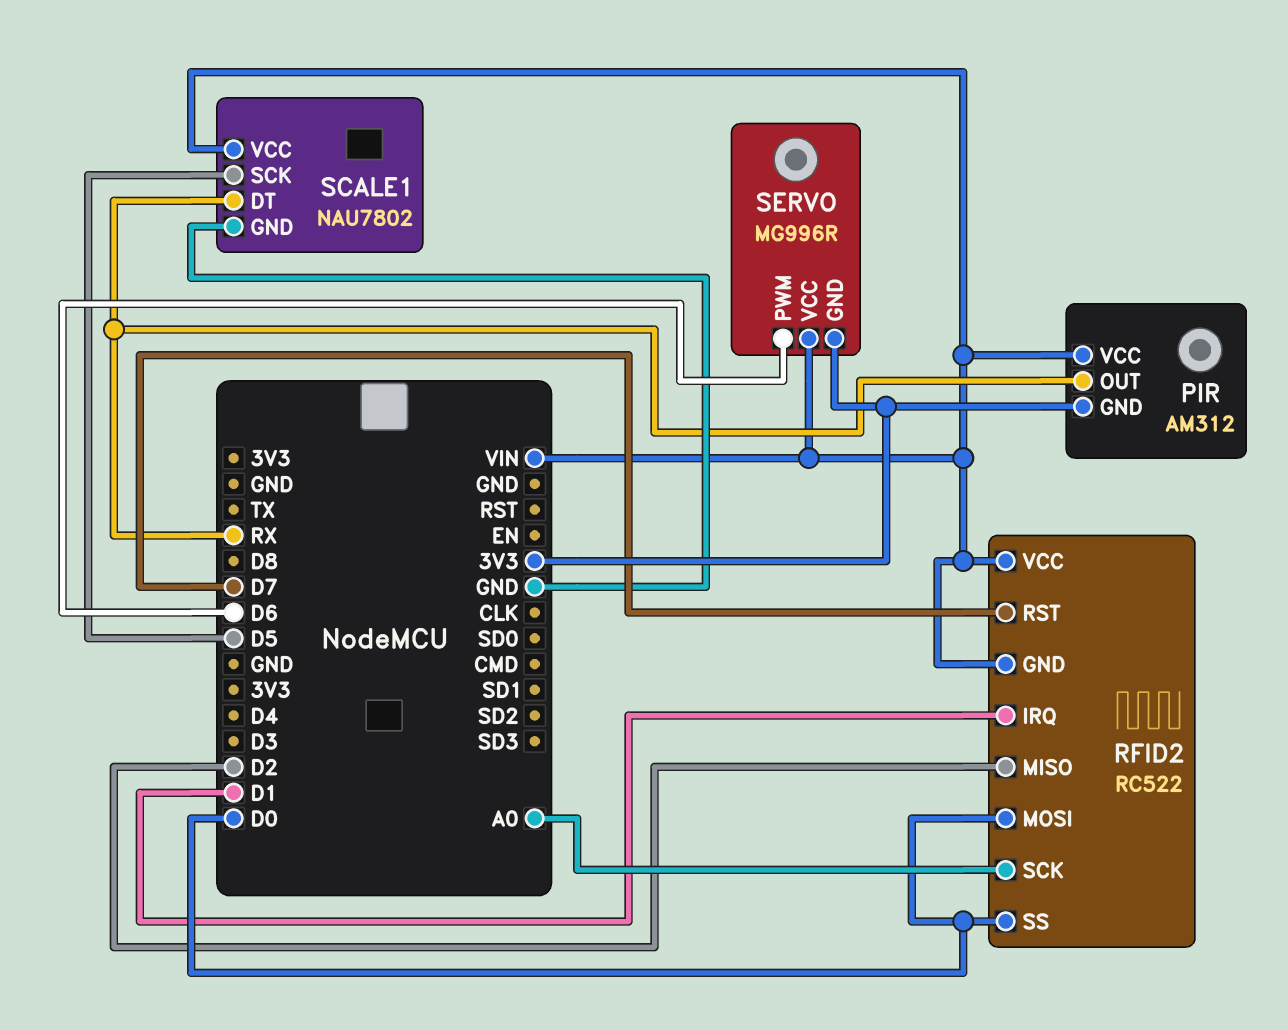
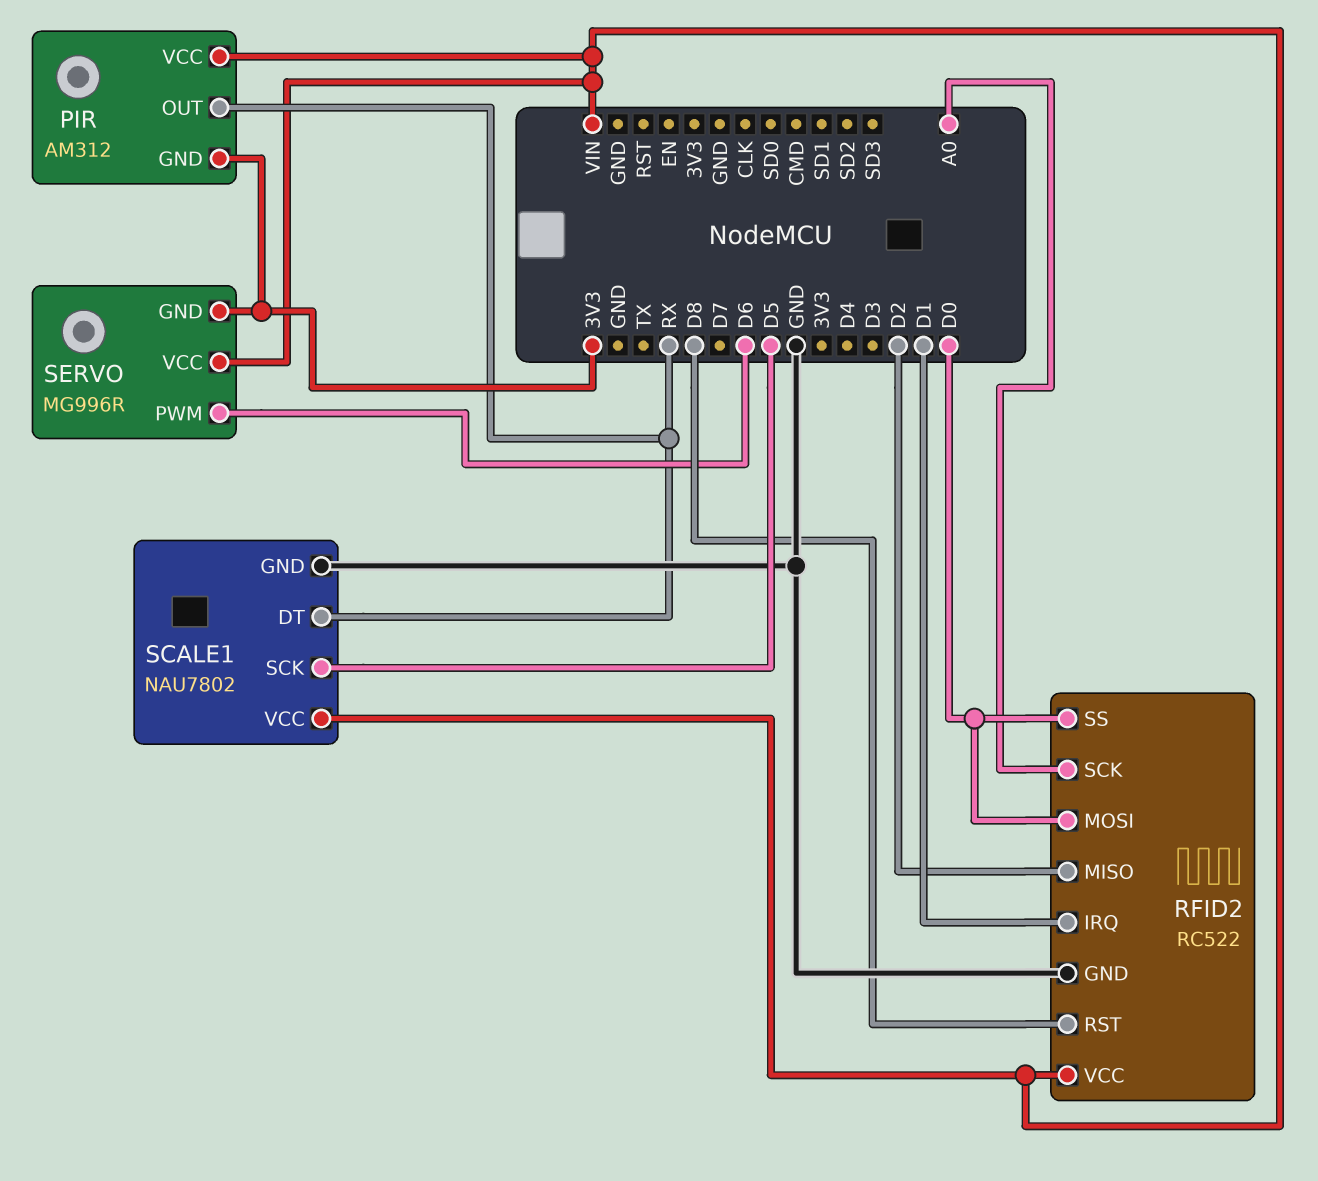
RFID2 pin GND: VIN -> GND
RFID2 pin RST: D7 -> D8

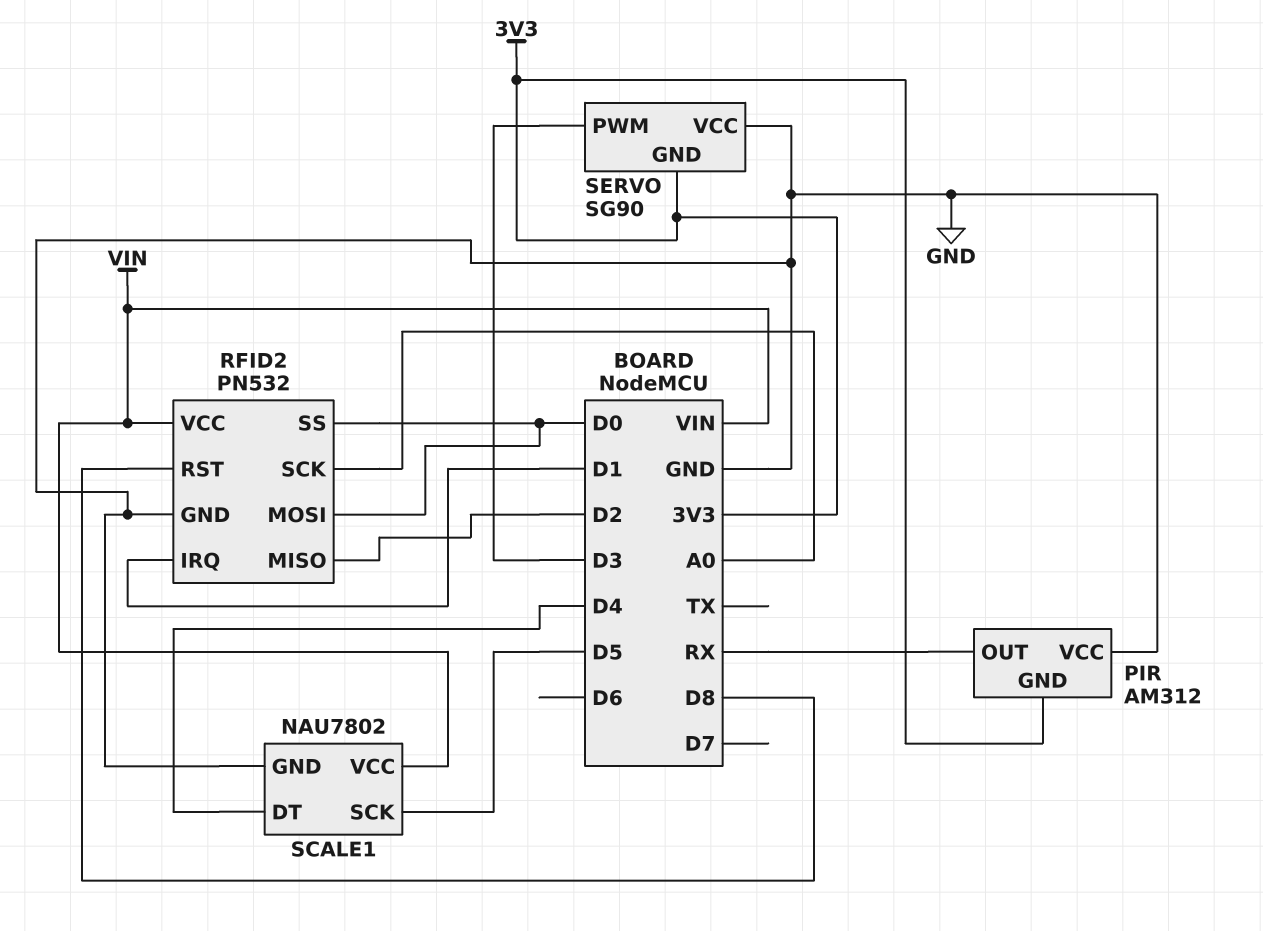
PIR pin VCC: VIN -> GND
RFID2: RC522 -> PN532
SCALE1 pin DT: RX -> D4
SERVO: MG996R -> SG90
SERVO pin PWM: D6 -> D3
SERVO pin VCC: VIN -> GND

